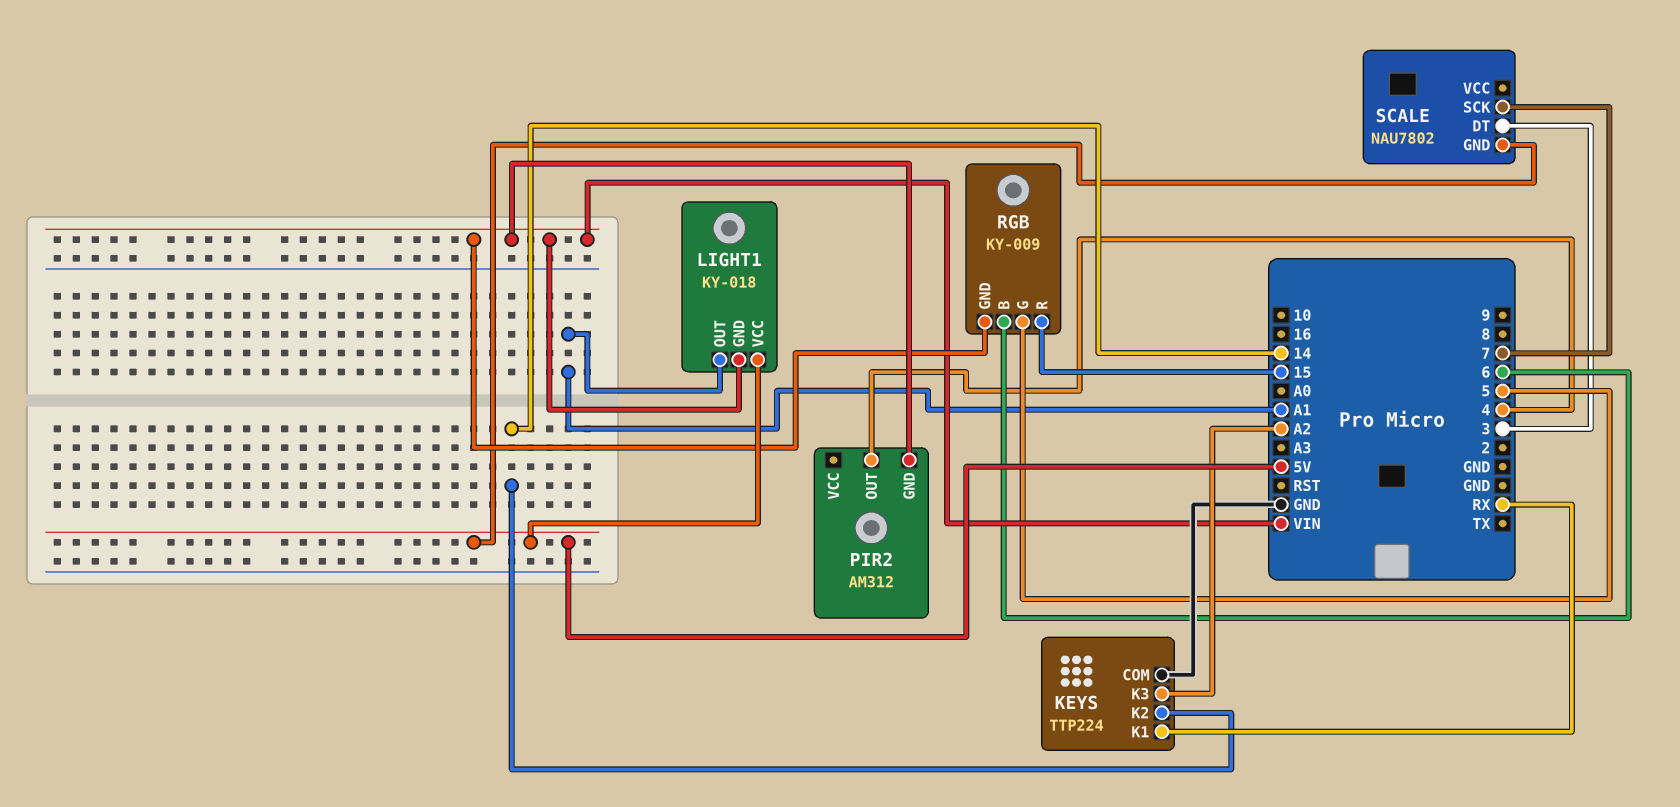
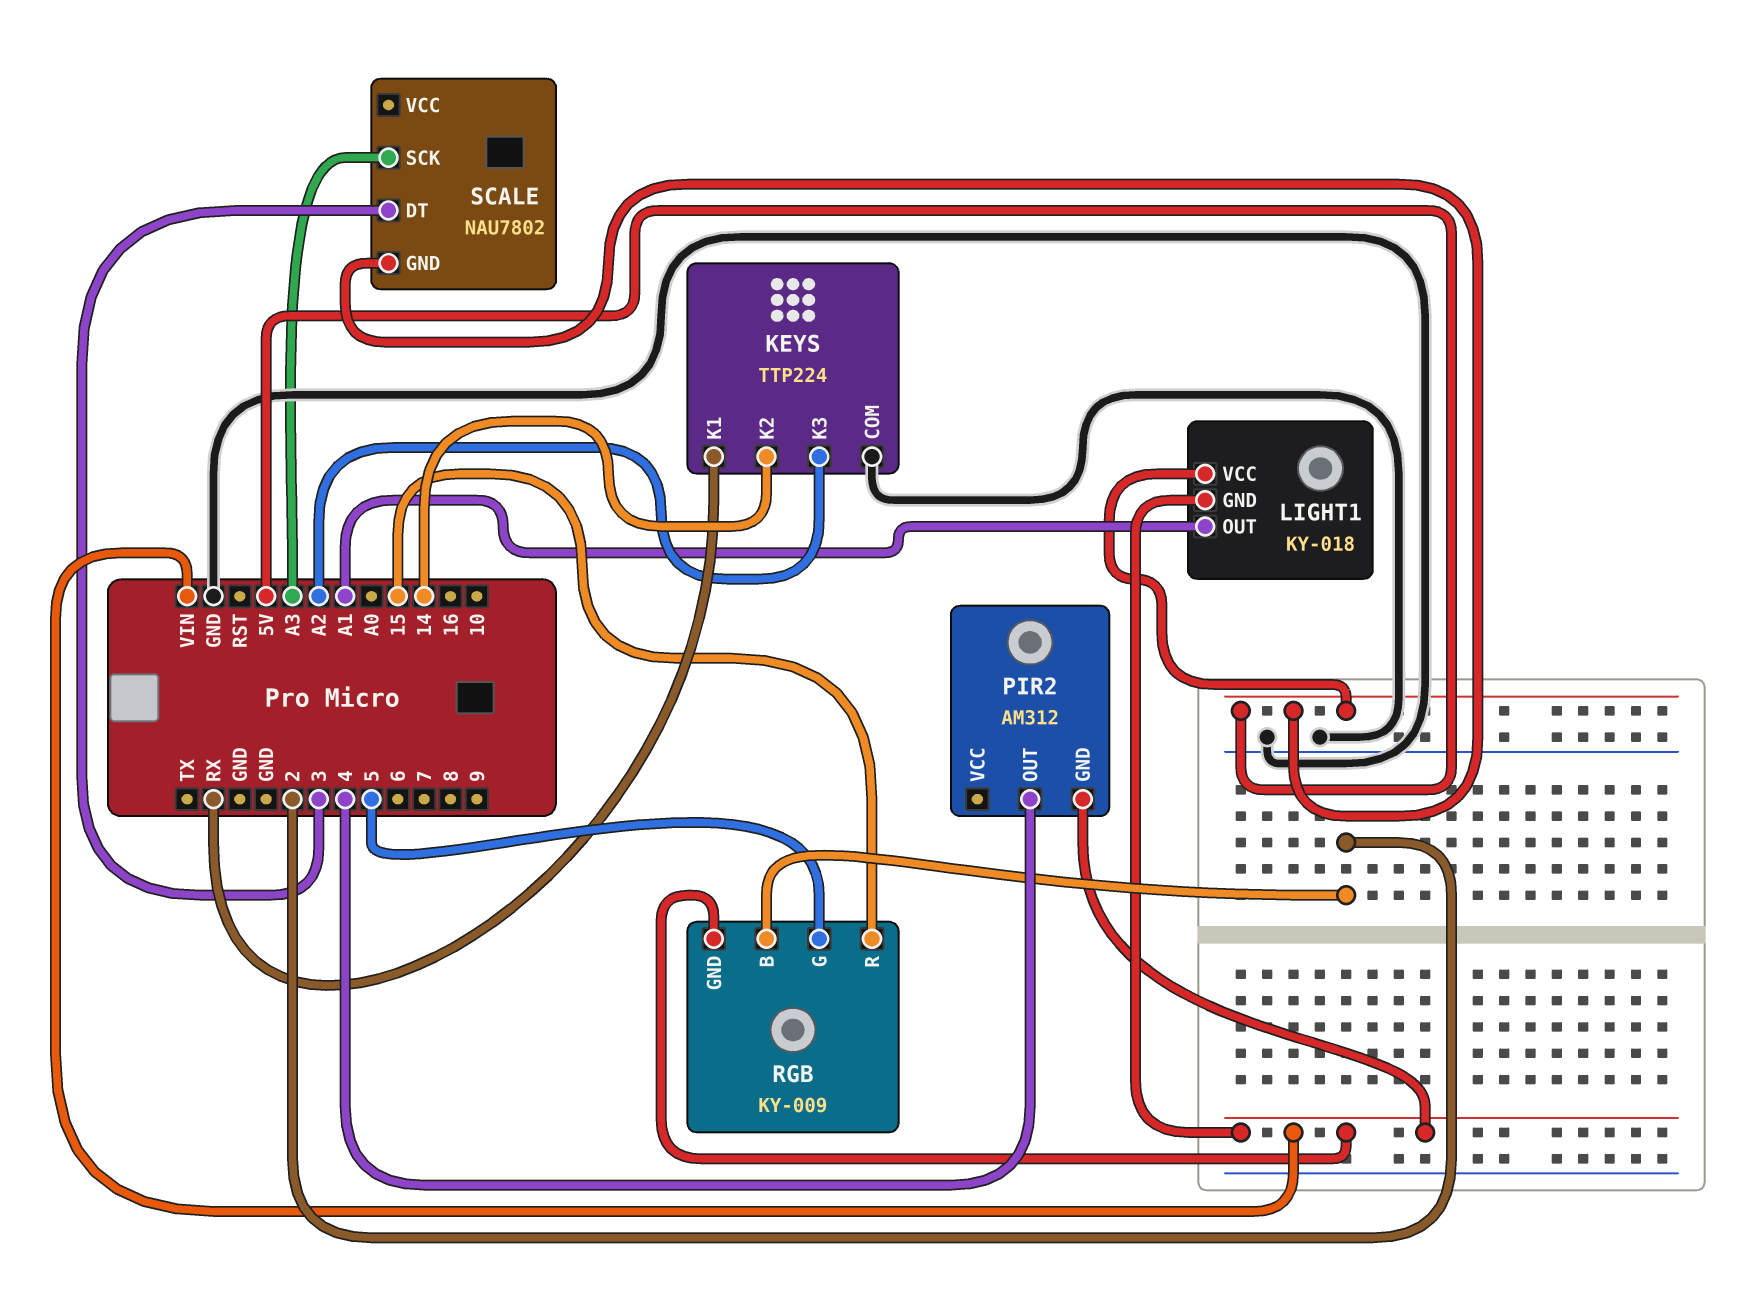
RGB pin B: 6 -> 2
SCALE pin SCK: 7 -> A3

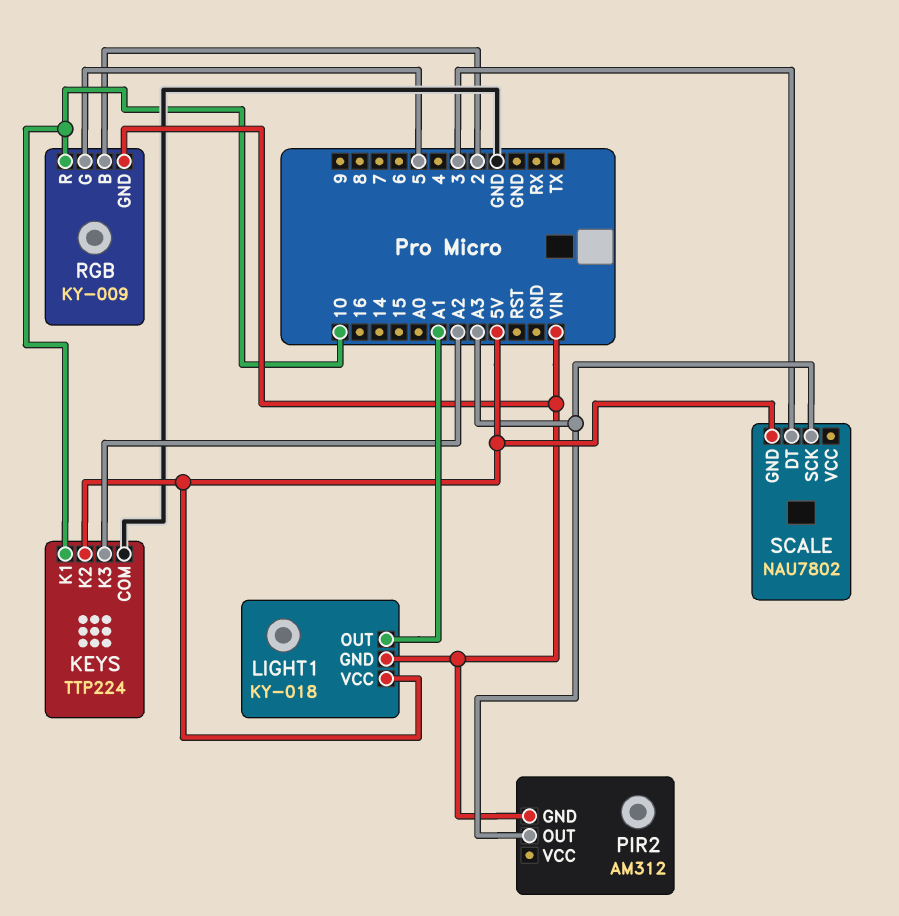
KEYS pin K1: RX -> 10
KEYS pin K2: 14 -> 5V
PIR2 pin OUT: 4 -> A3
RGB pin R: 15 -> 10

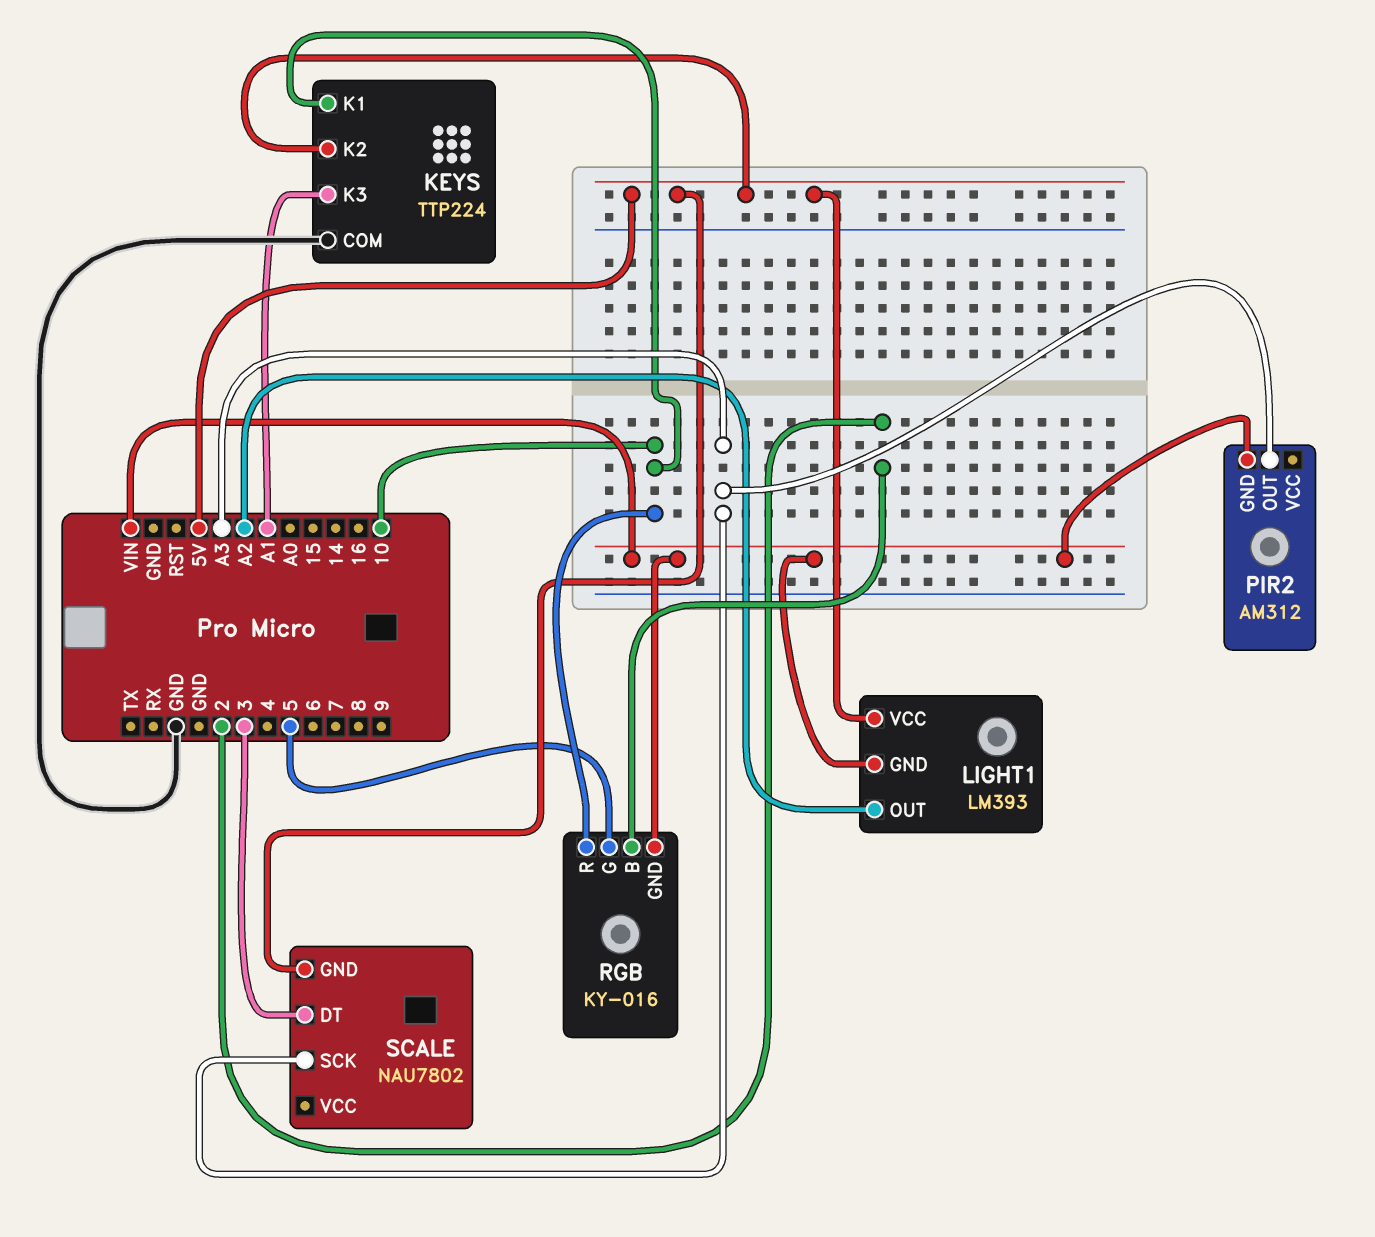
KEYS pin K3: A2 -> A1
LIGHT1: KY-018 -> LM393
LIGHT1 pin OUT: A1 -> A2
RGB: KY-009 -> KY-016

